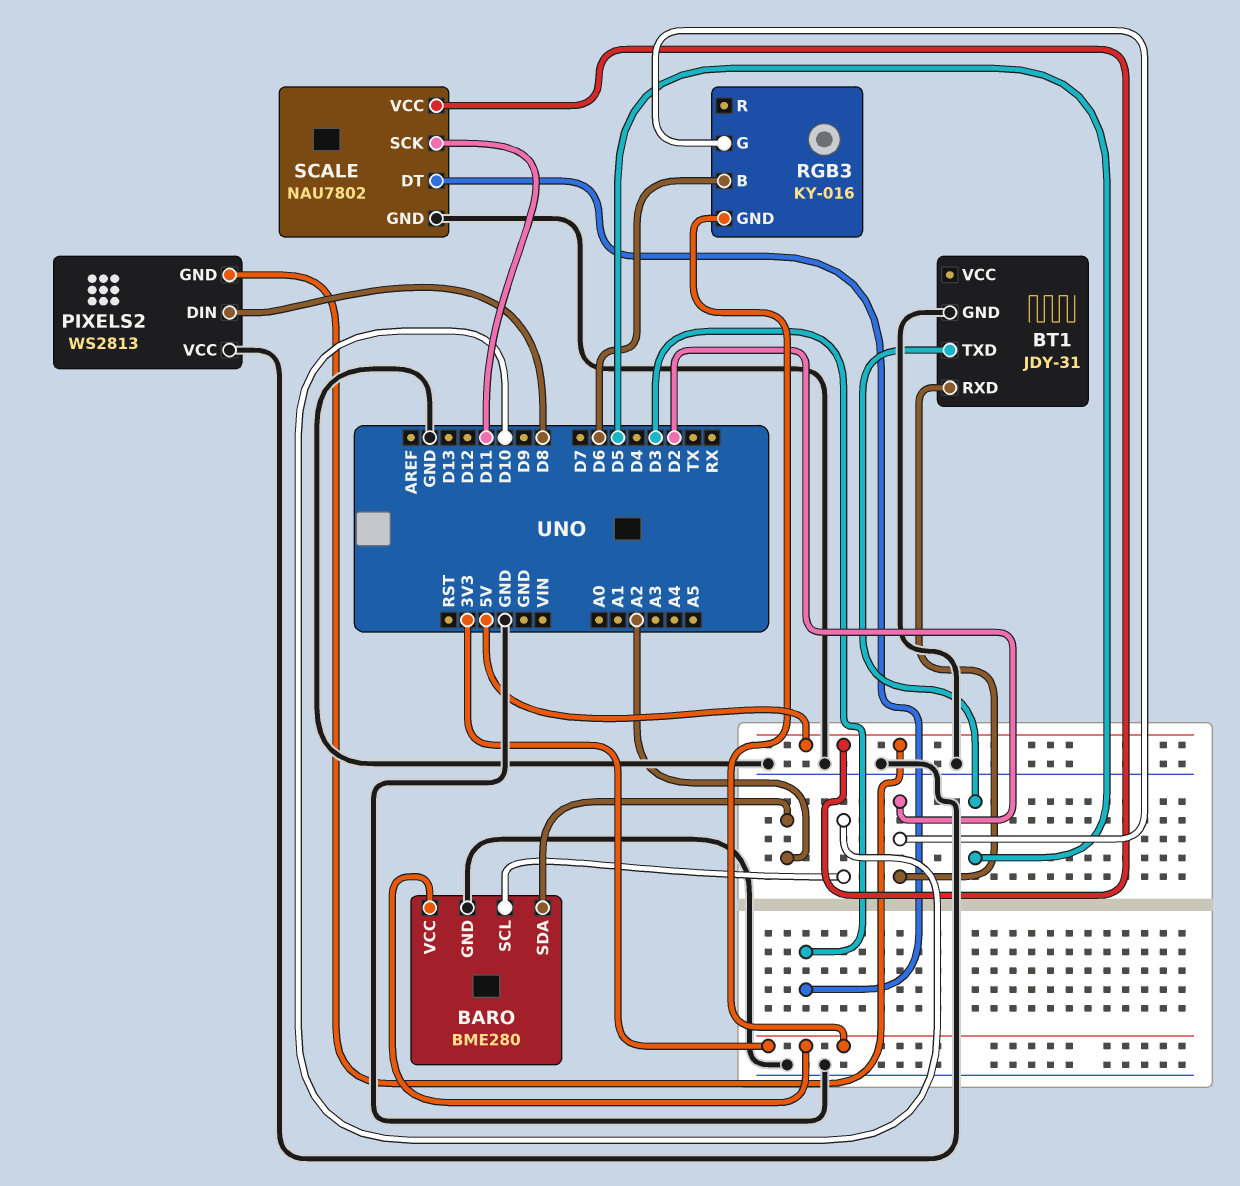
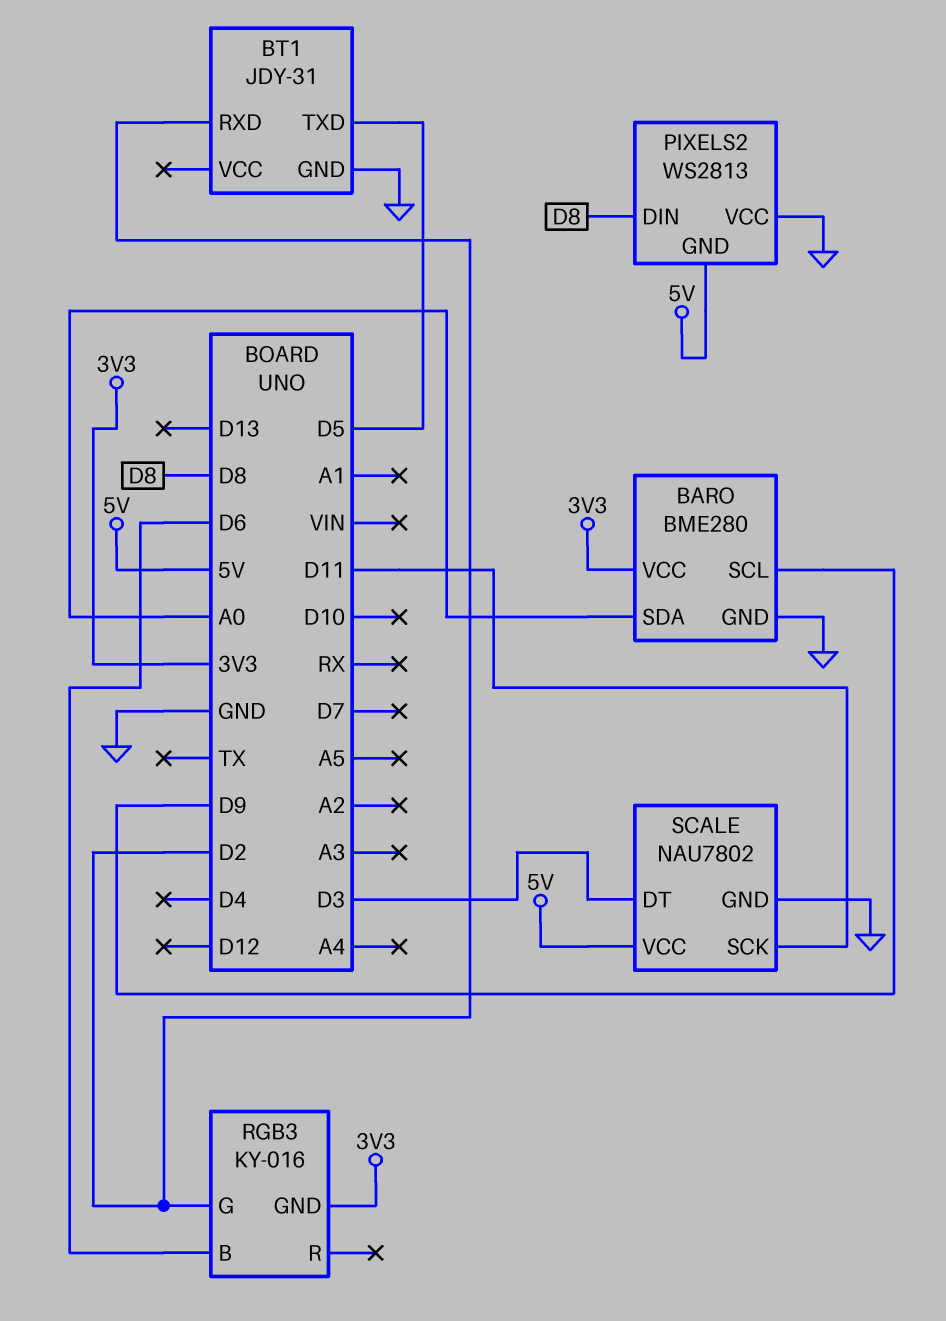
BARO pin SCL: D10 -> D9
BARO pin SDA: A2 -> A0

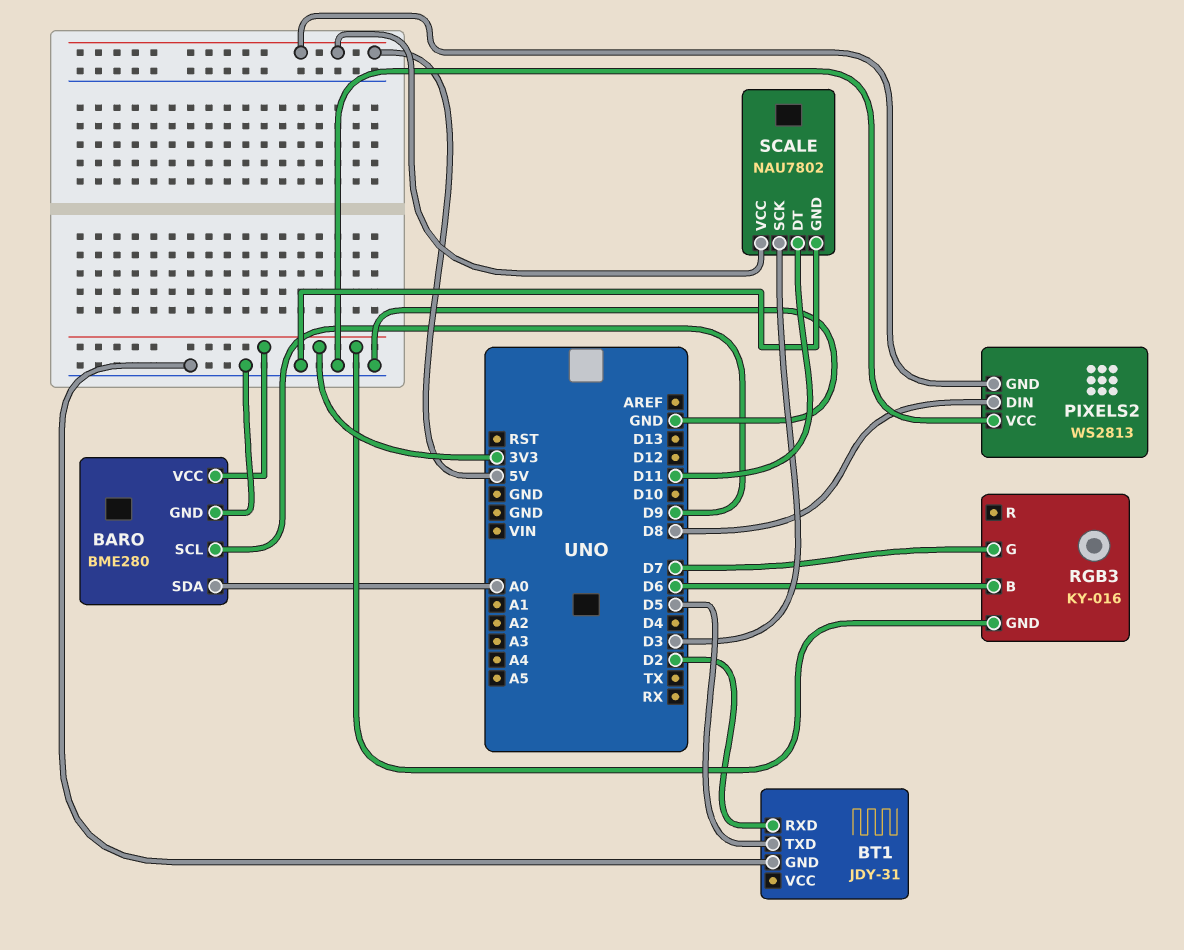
RGB3 pin G: D2 -> D7
SCALE pin DT: D3 -> D11
SCALE pin SCK: D11 -> D3

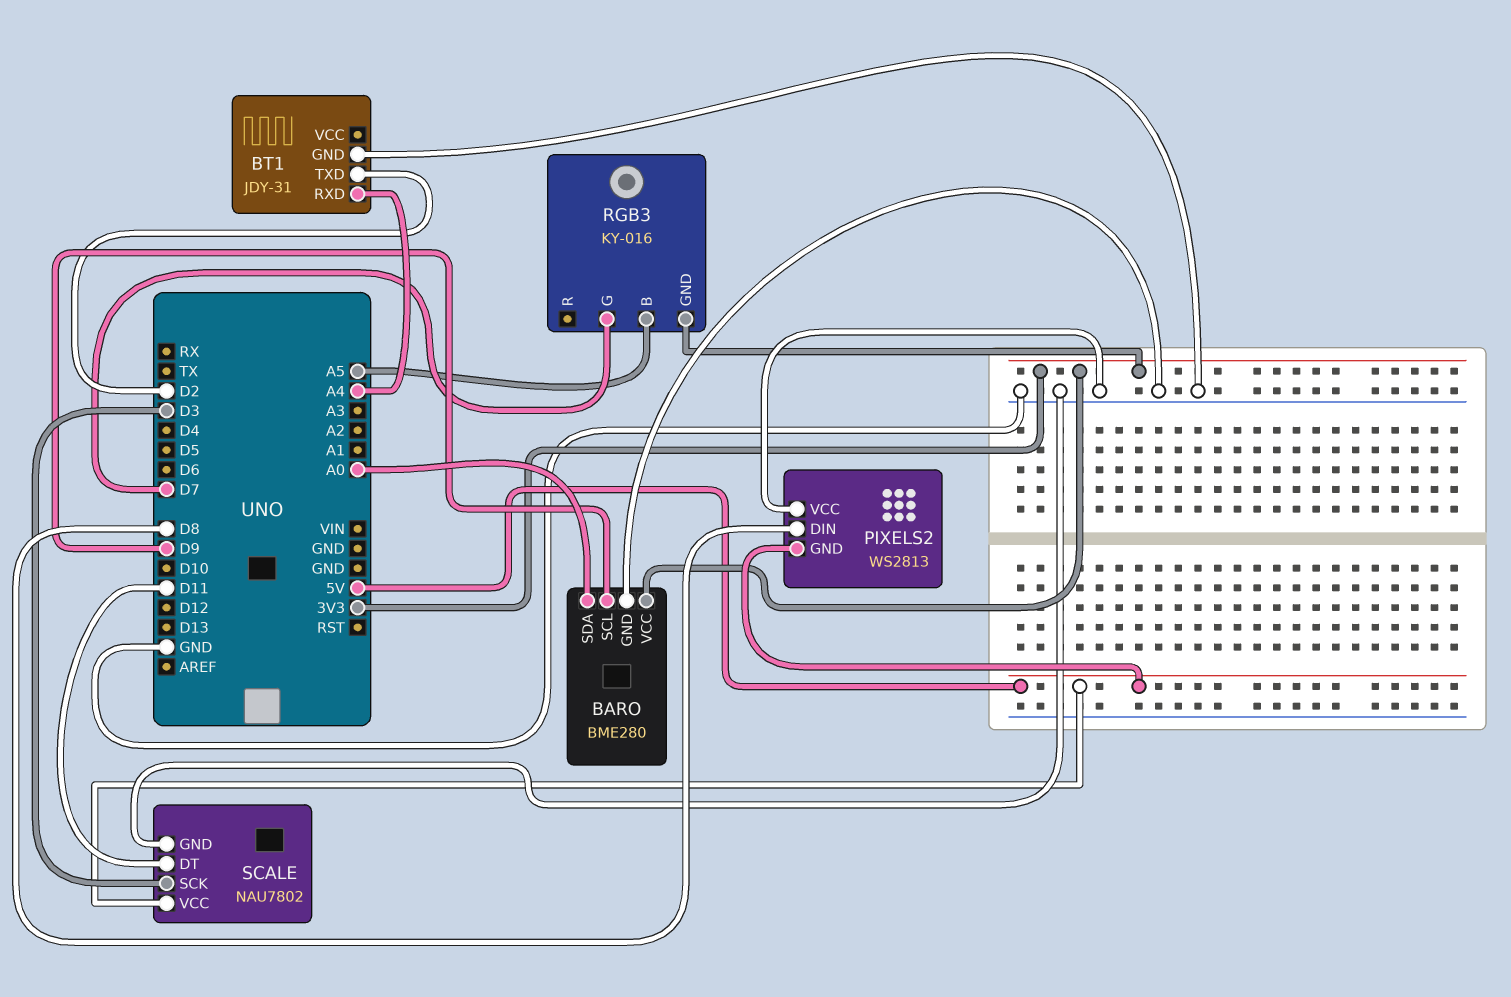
BT1 pin RXD: D2 -> A4
BT1 pin TXD: D5 -> D2
RGB3 pin B: D6 -> A5

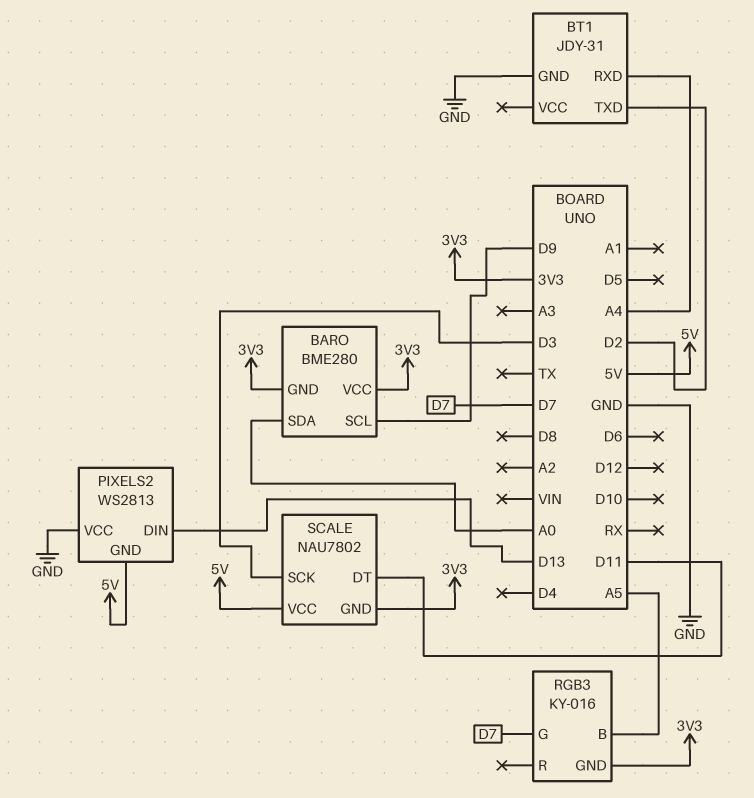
BARO pin GND: GND -> 3V3
PIXELS2 pin DIN: D8 -> D13
SCALE pin GND: GND -> 3V3

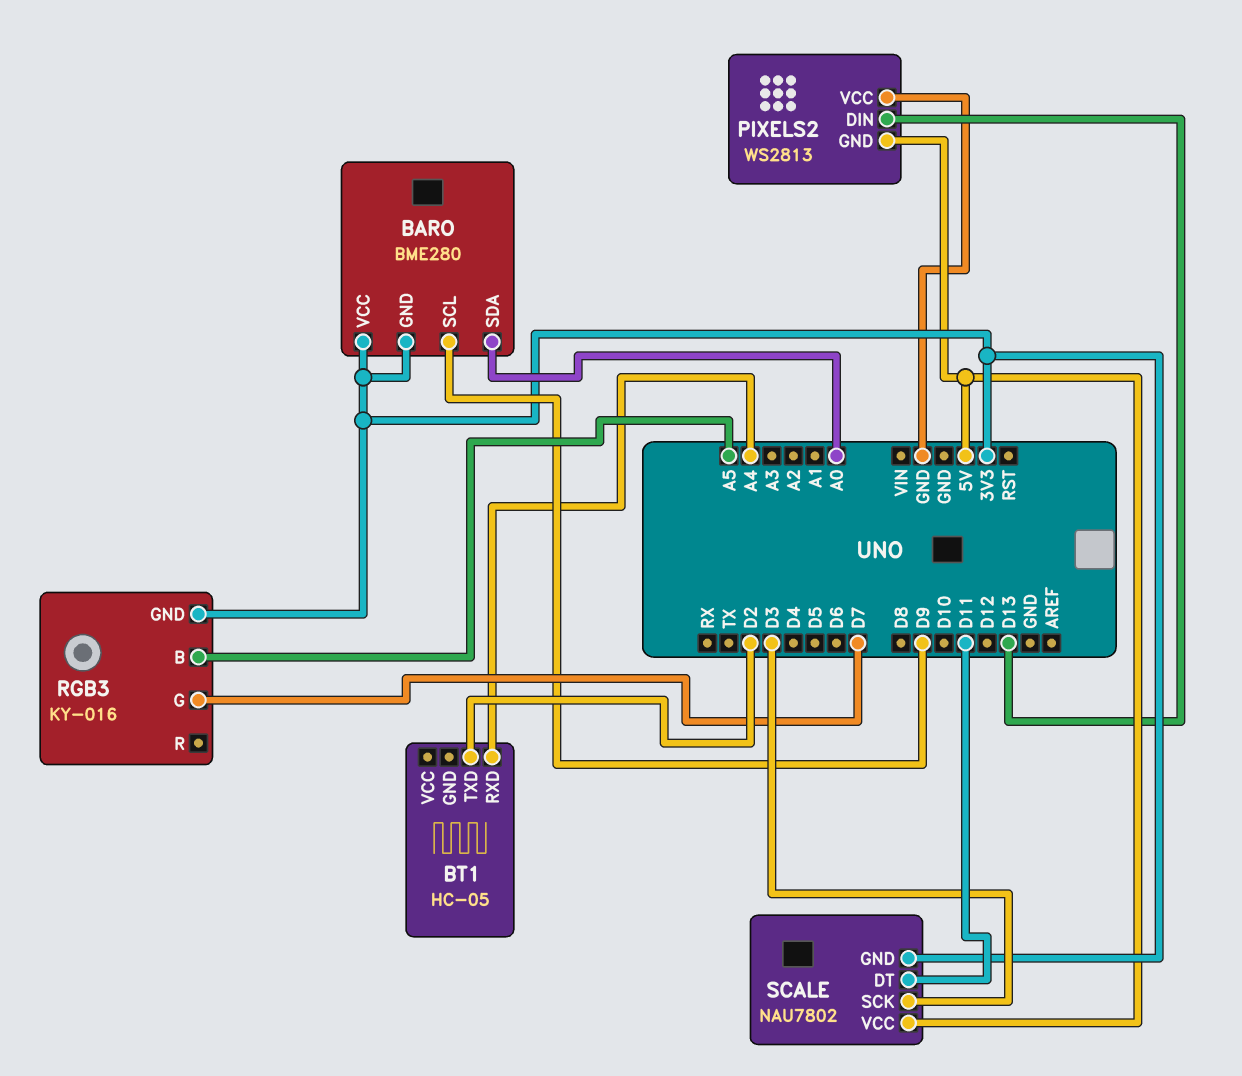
BT1: JDY-31 -> HC-05
BT1 pin GND: GND -> none

